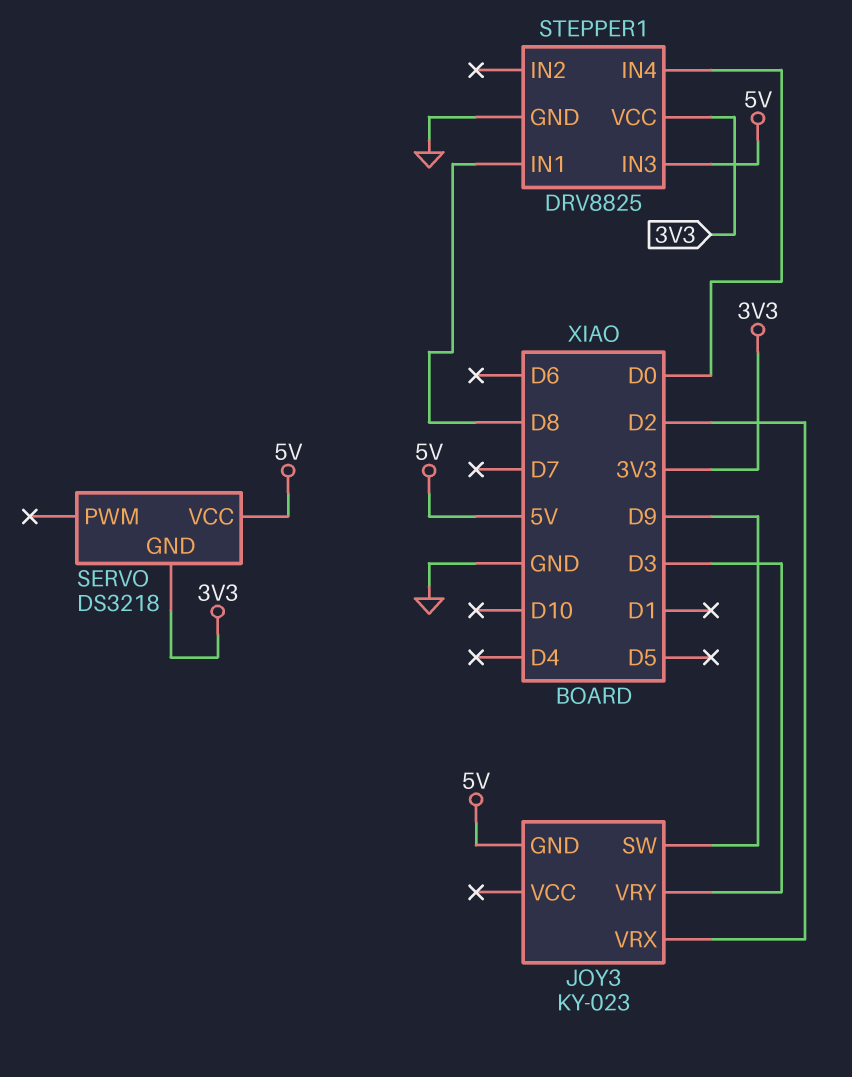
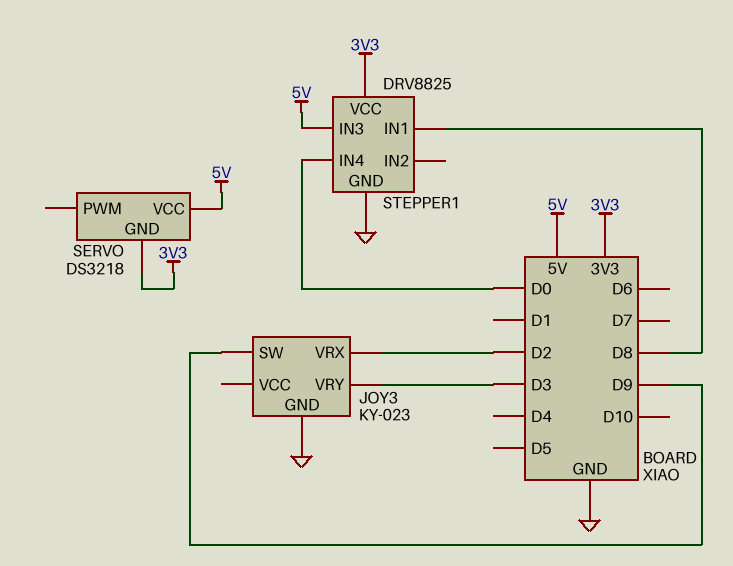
JOY3 pin GND: 5V -> GND

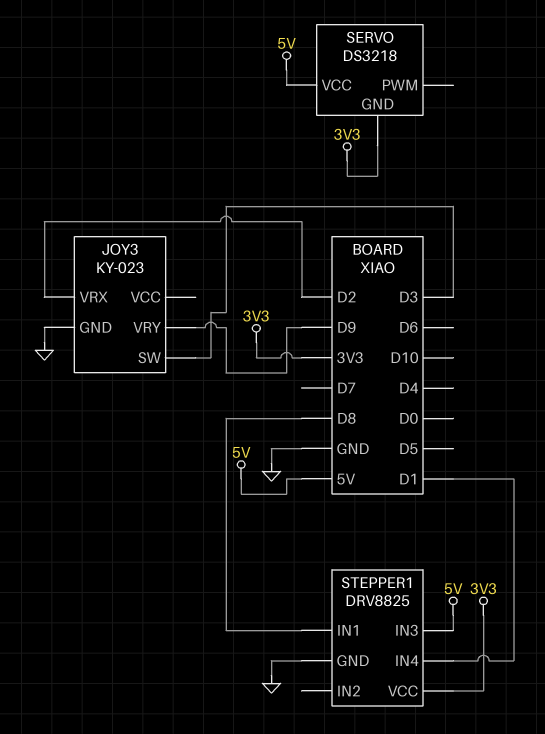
JOY3 pin SW: D9 -> D3
JOY3 pin VRY: D3 -> D9
STEPPER1 pin IN4: D0 -> D1

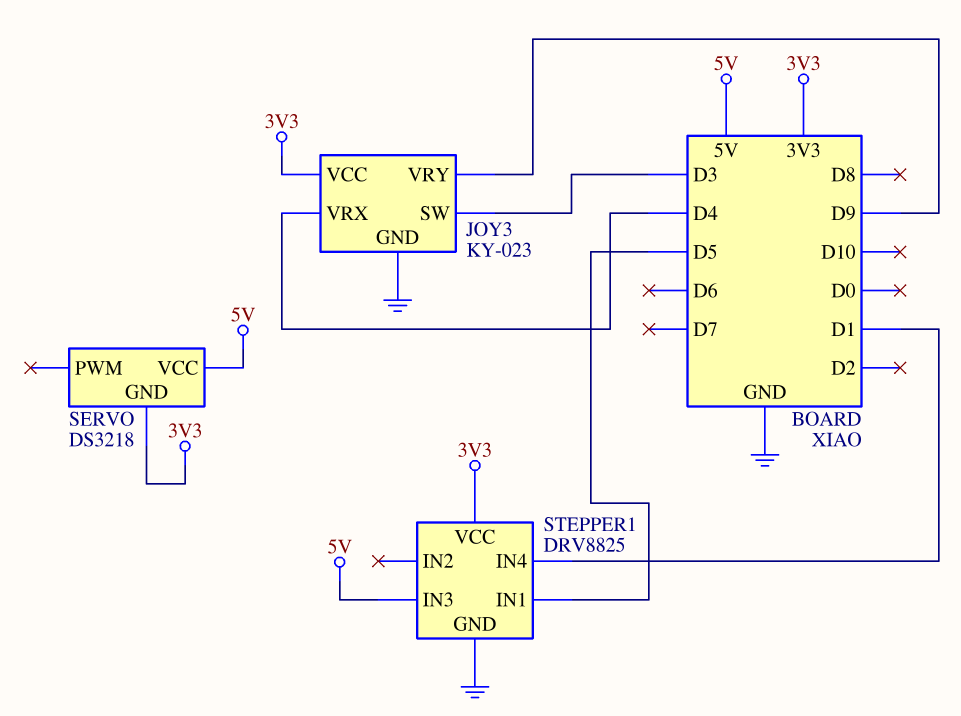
JOY3 pin VCC: none -> 3V3
JOY3 pin VRX: D2 -> D4
STEPPER1 pin IN1: D8 -> D5

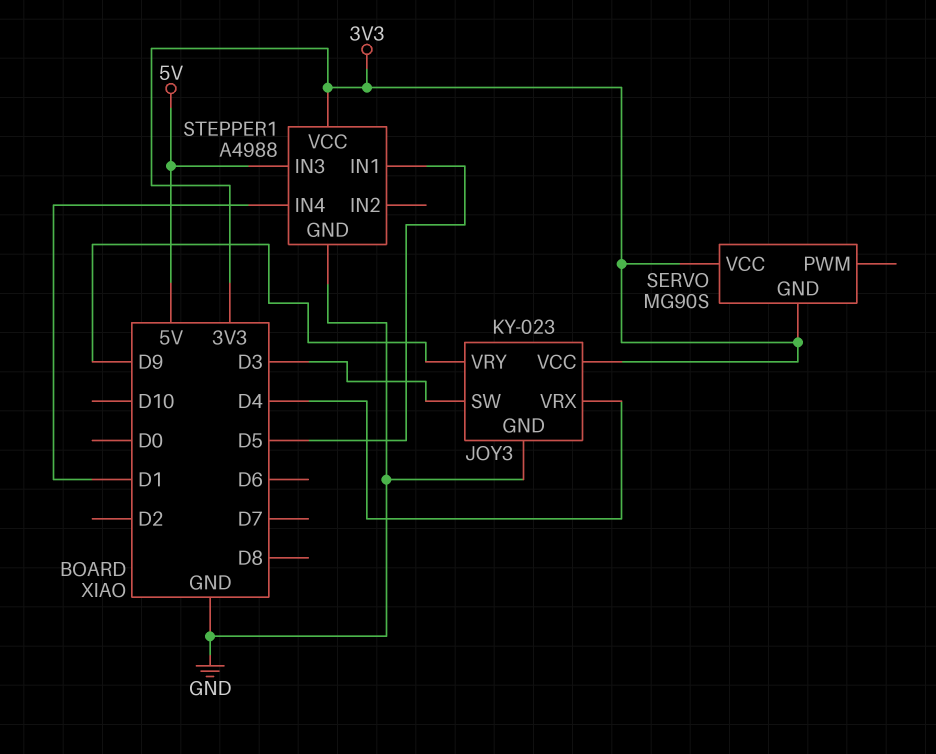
SERVO: DS3218 -> MG90S
SERVO pin VCC: 5V -> 3V3
STEPPER1: DRV8825 -> A4988

